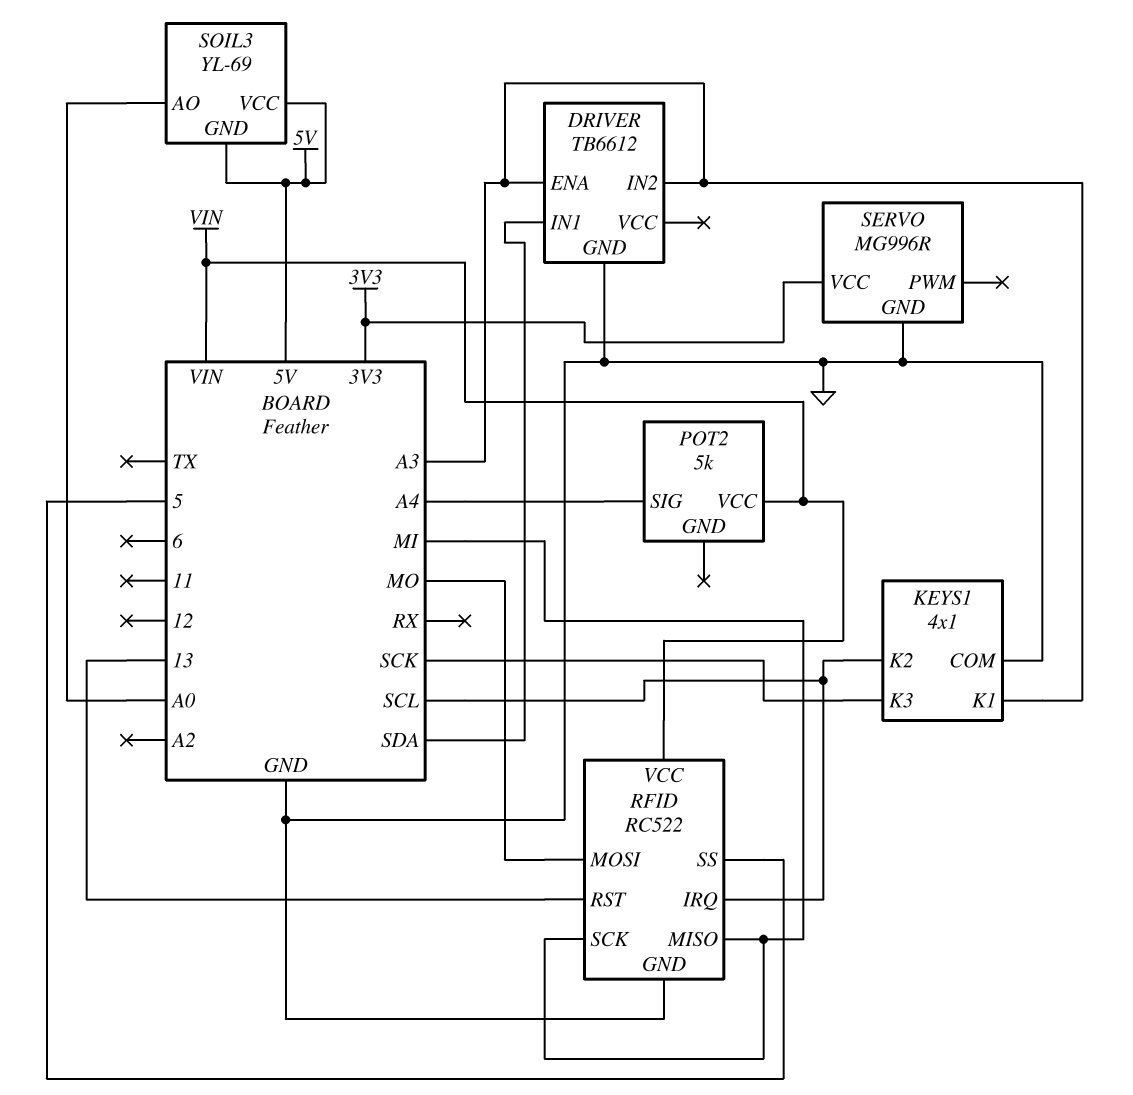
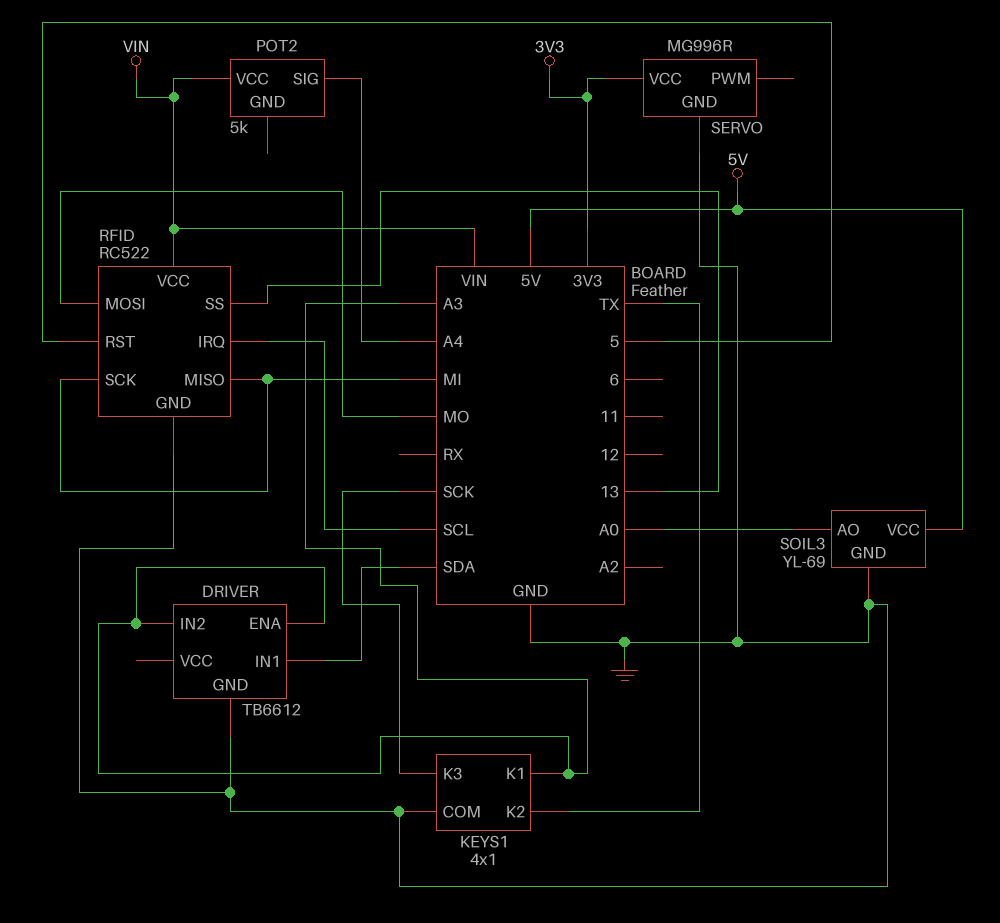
KEYS1 pin K2: SCL -> TX
RFID pin RST: 13 -> 5
RFID pin SS: 5 -> 13
SOIL3 pin GND: 5V -> GND

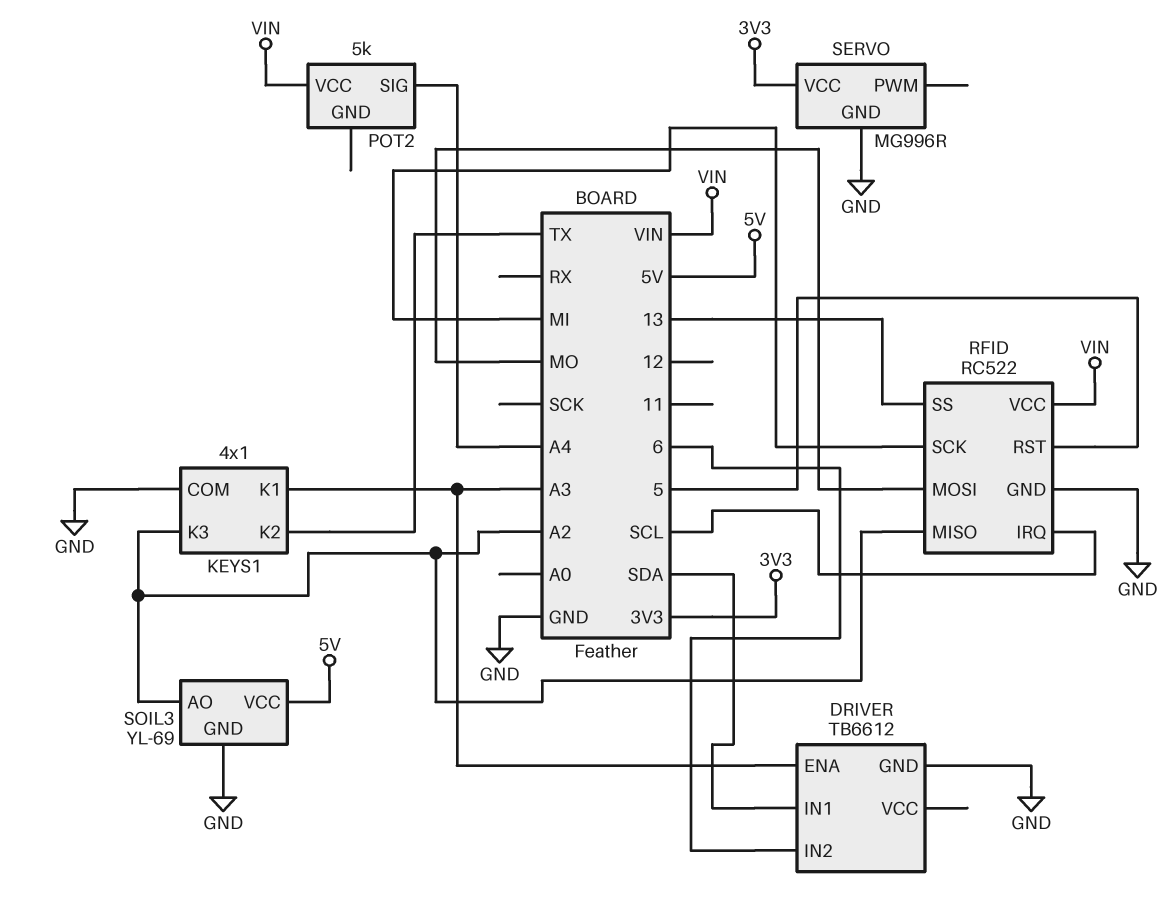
DRIVER pin IN2: A3 -> 6
KEYS1 pin K3: SCK -> A2
RFID pin MISO: MI -> A2
SOIL3 pin AO: A0 -> A2

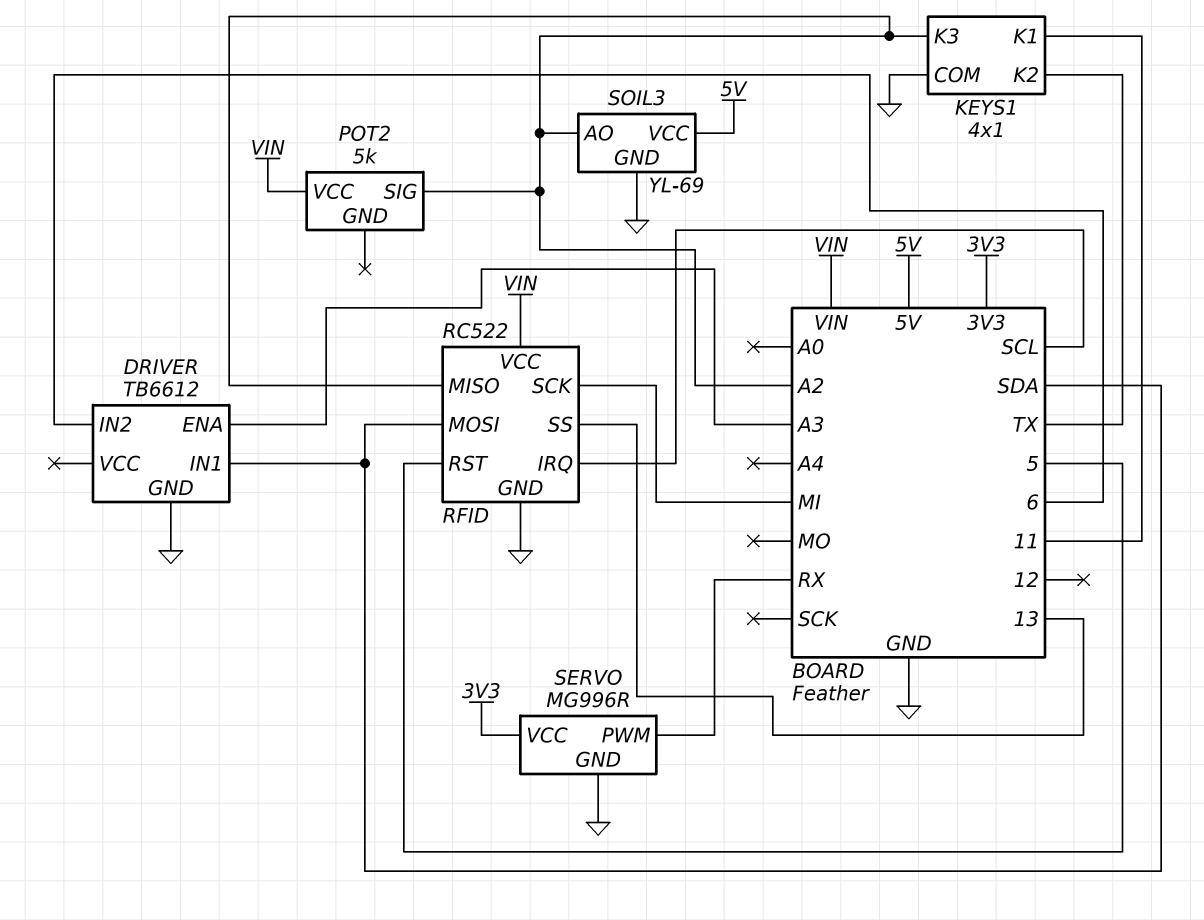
KEYS1 pin K1: A3 -> 11
POT2 pin SIG: A4 -> A2
RFID pin MOSI: MO -> SDA
SERVO pin PWM: none -> RX

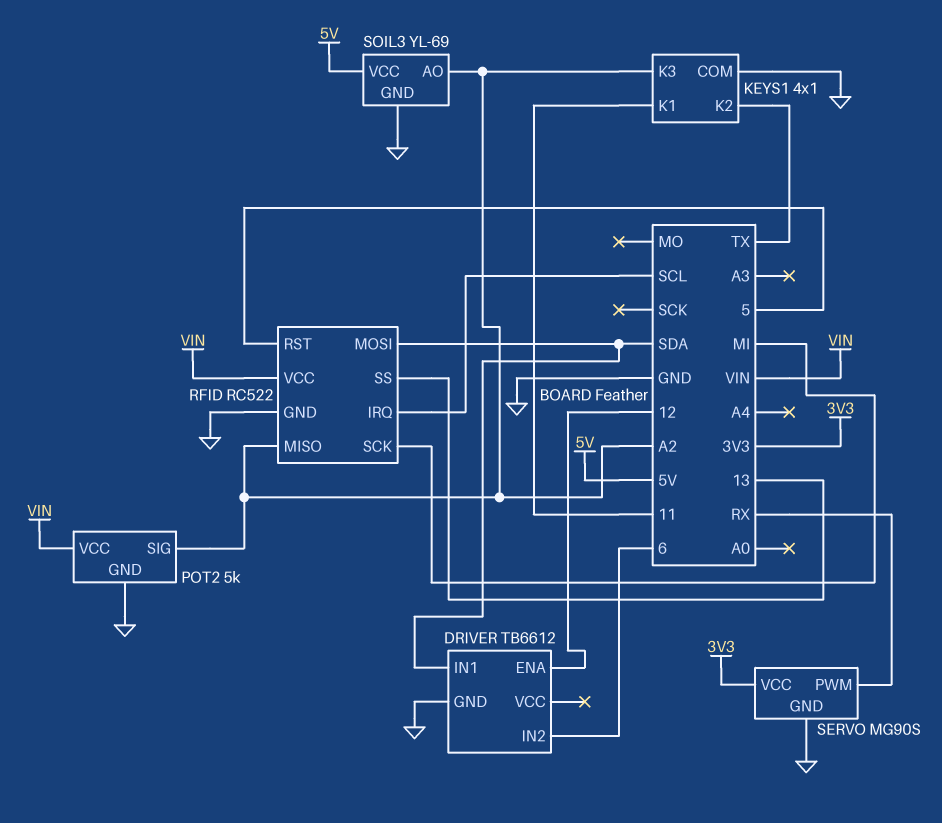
DRIVER pin ENA: A3 -> 12
POT2 pin GND: none -> GND
SERVO: MG996R -> MG90S

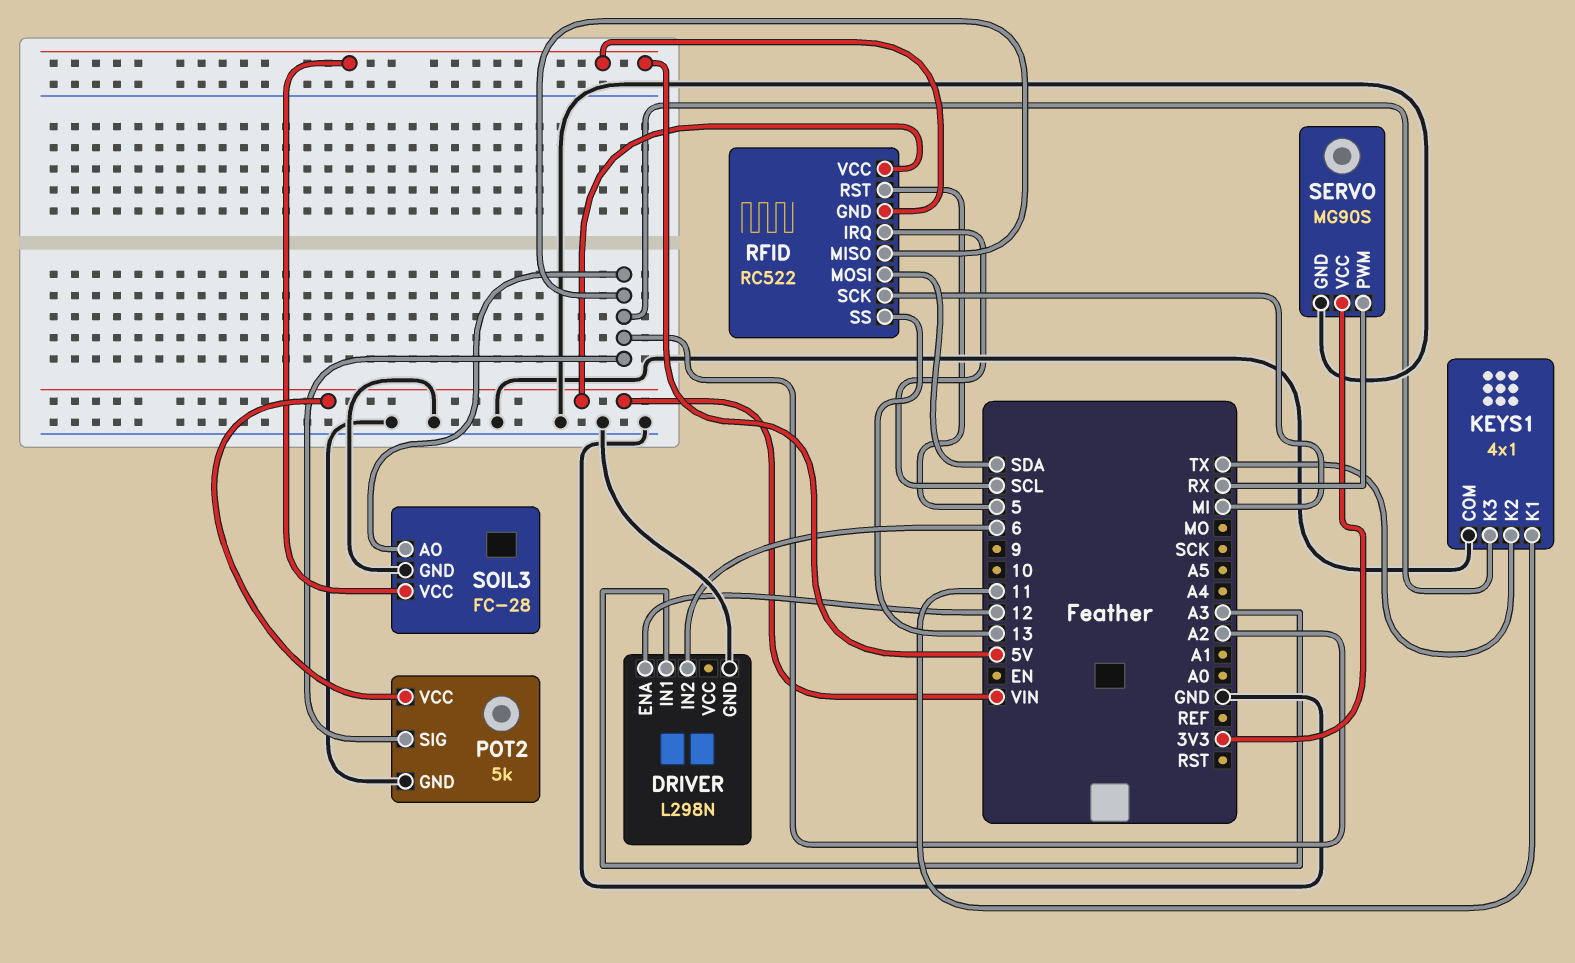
DRIVER: TB6612 -> L298N
DRIVER pin IN1: SDA -> A3
RFID pin GND: GND -> 5V
SOIL3: YL-69 -> FC-28

